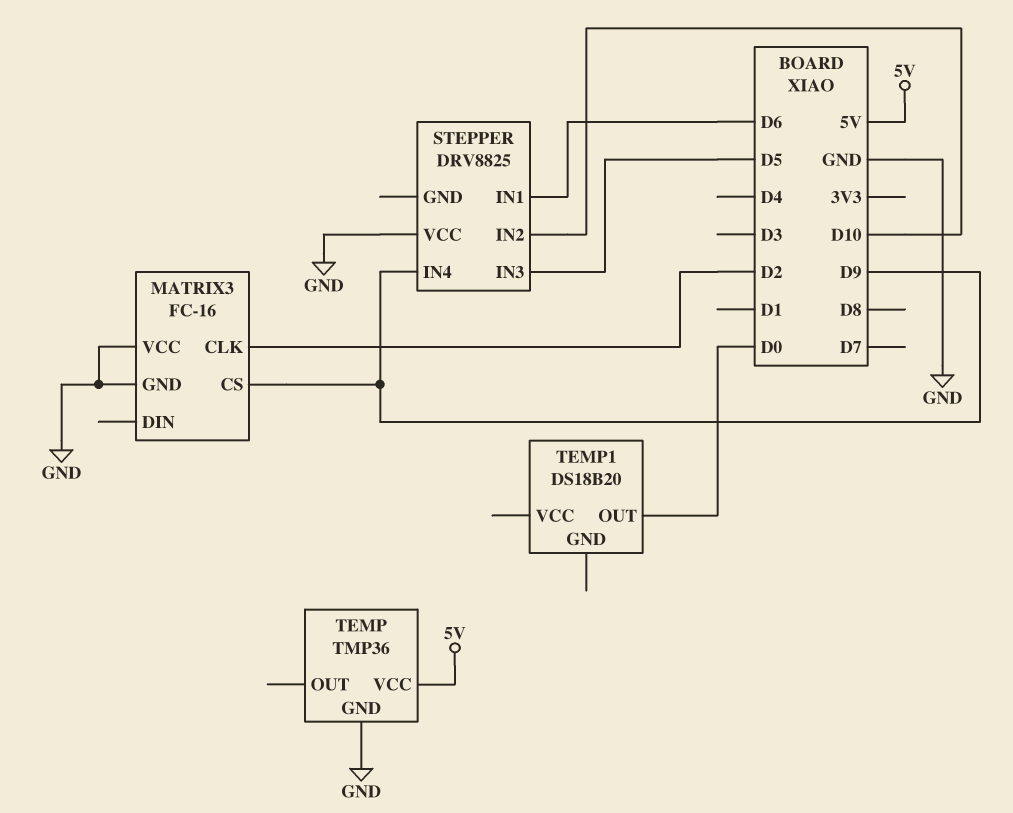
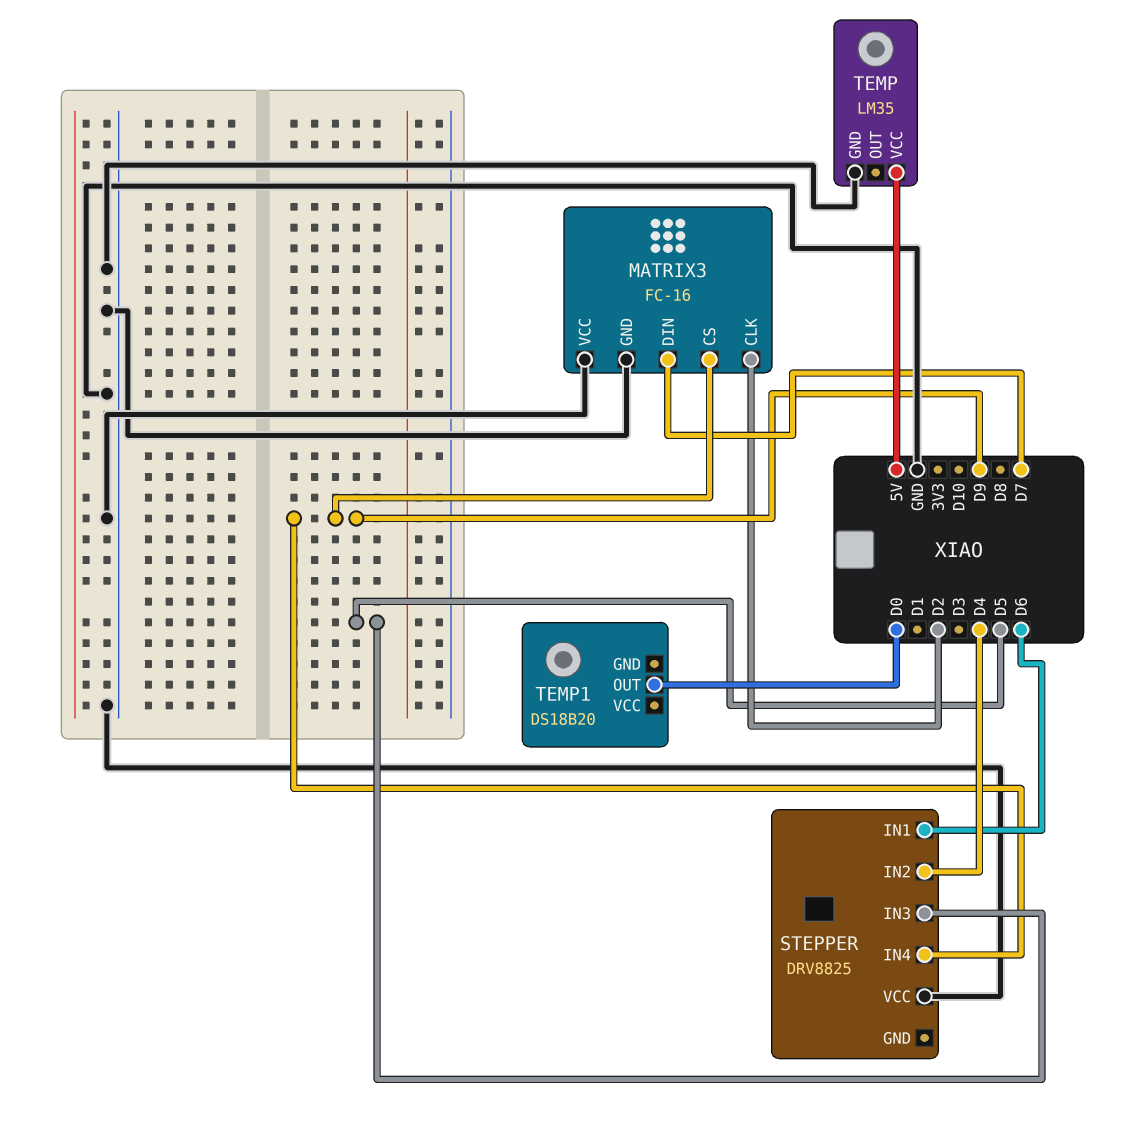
MATRIX3 pin DIN: none -> D7
STEPPER pin IN2: D10 -> D4
TEMP: TMP36 -> LM35

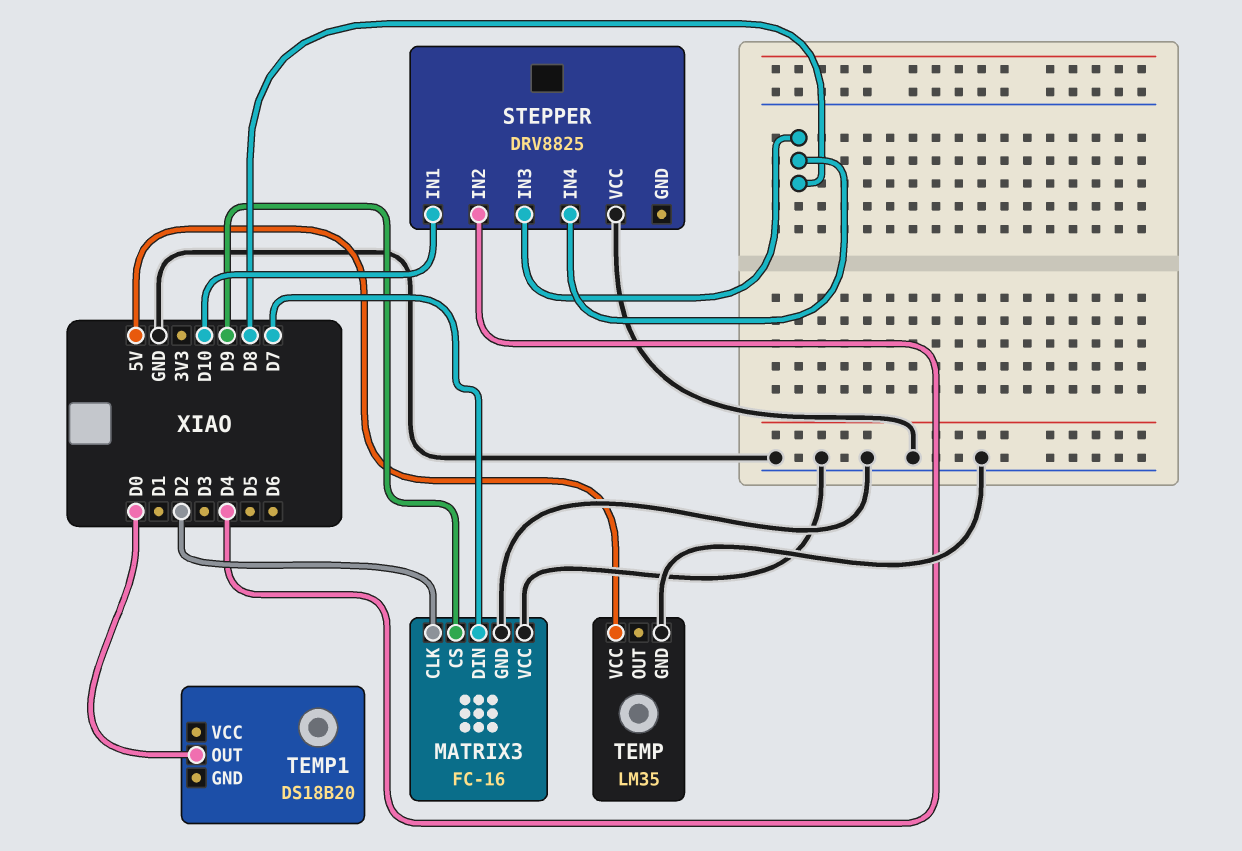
STEPPER pin IN1: D6 -> D10
STEPPER pin IN3: D5 -> D8
STEPPER pin IN4: D9 -> D8

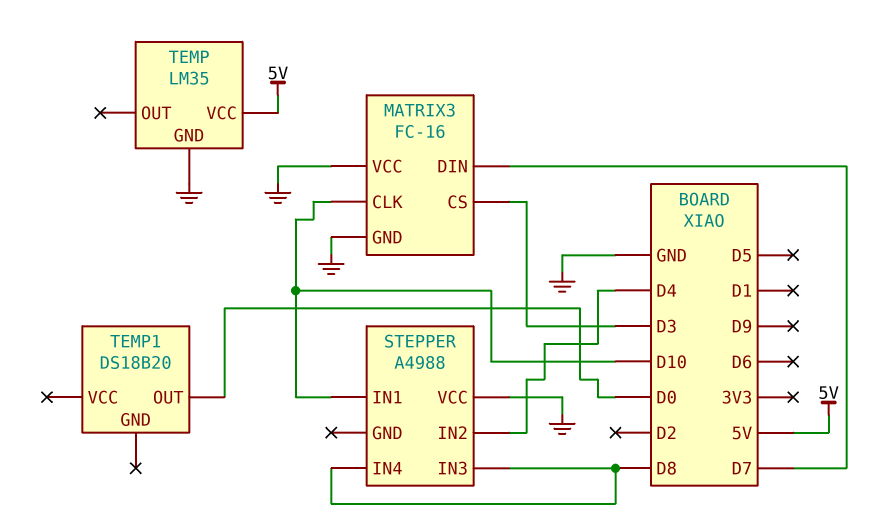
MATRIX3 pin CLK: D2 -> D10
MATRIX3 pin CS: D9 -> D3
STEPPER: DRV8825 -> A4988

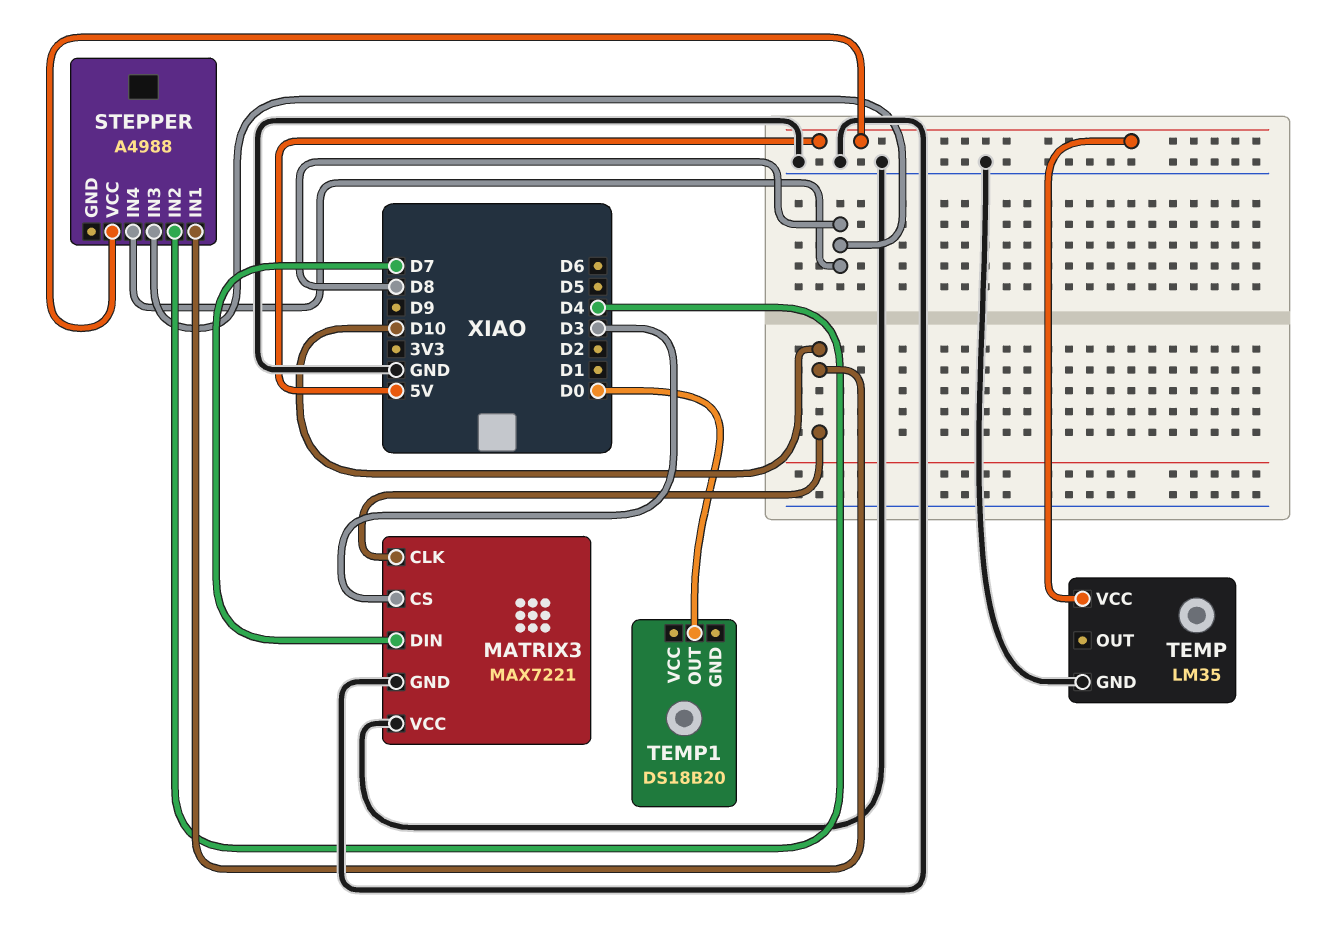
MATRIX3: FC-16 -> MAX7221
STEPPER pin VCC: GND -> 5V

